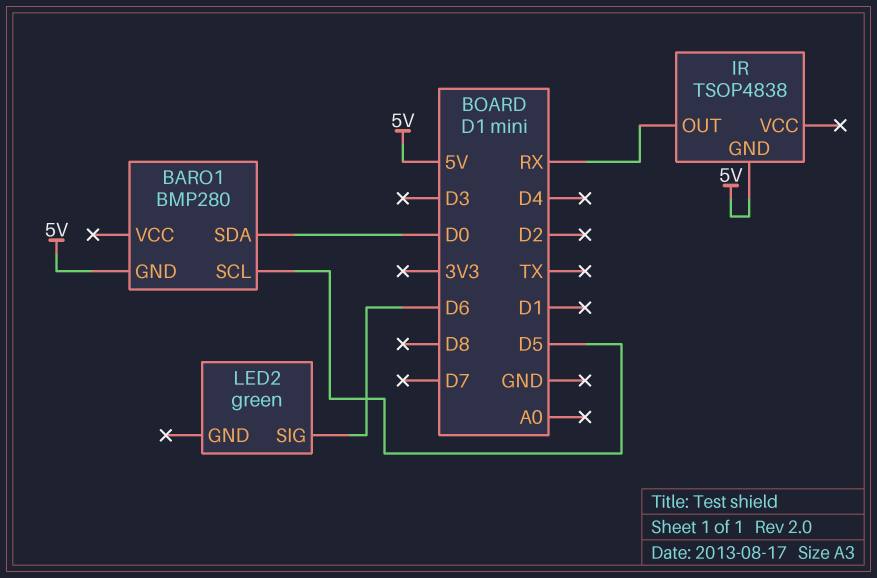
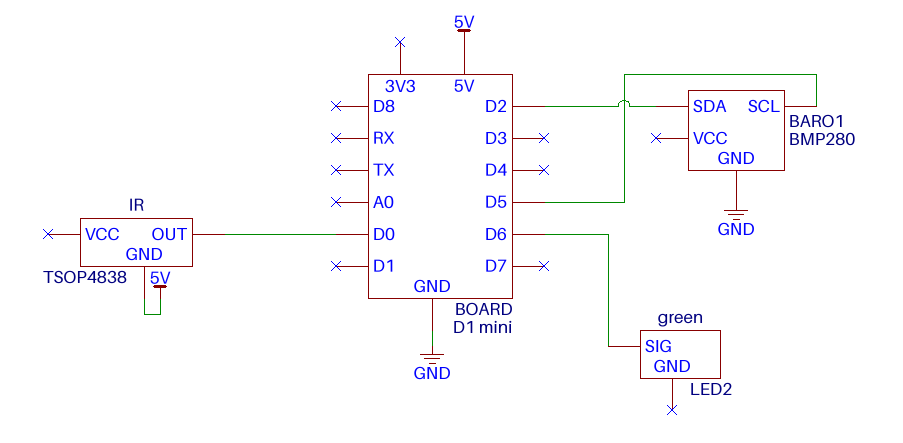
BARO1 pin GND: 5V -> GND
BARO1 pin SDA: D0 -> D2
IR pin OUT: RX -> D0

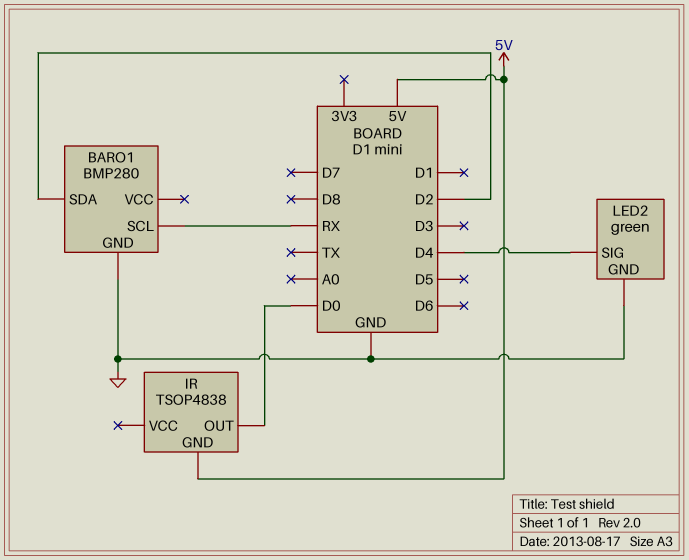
BARO1 pin SCL: D5 -> RX
LED2 pin GND: none -> GND
LED2 pin SIG: D6 -> D4

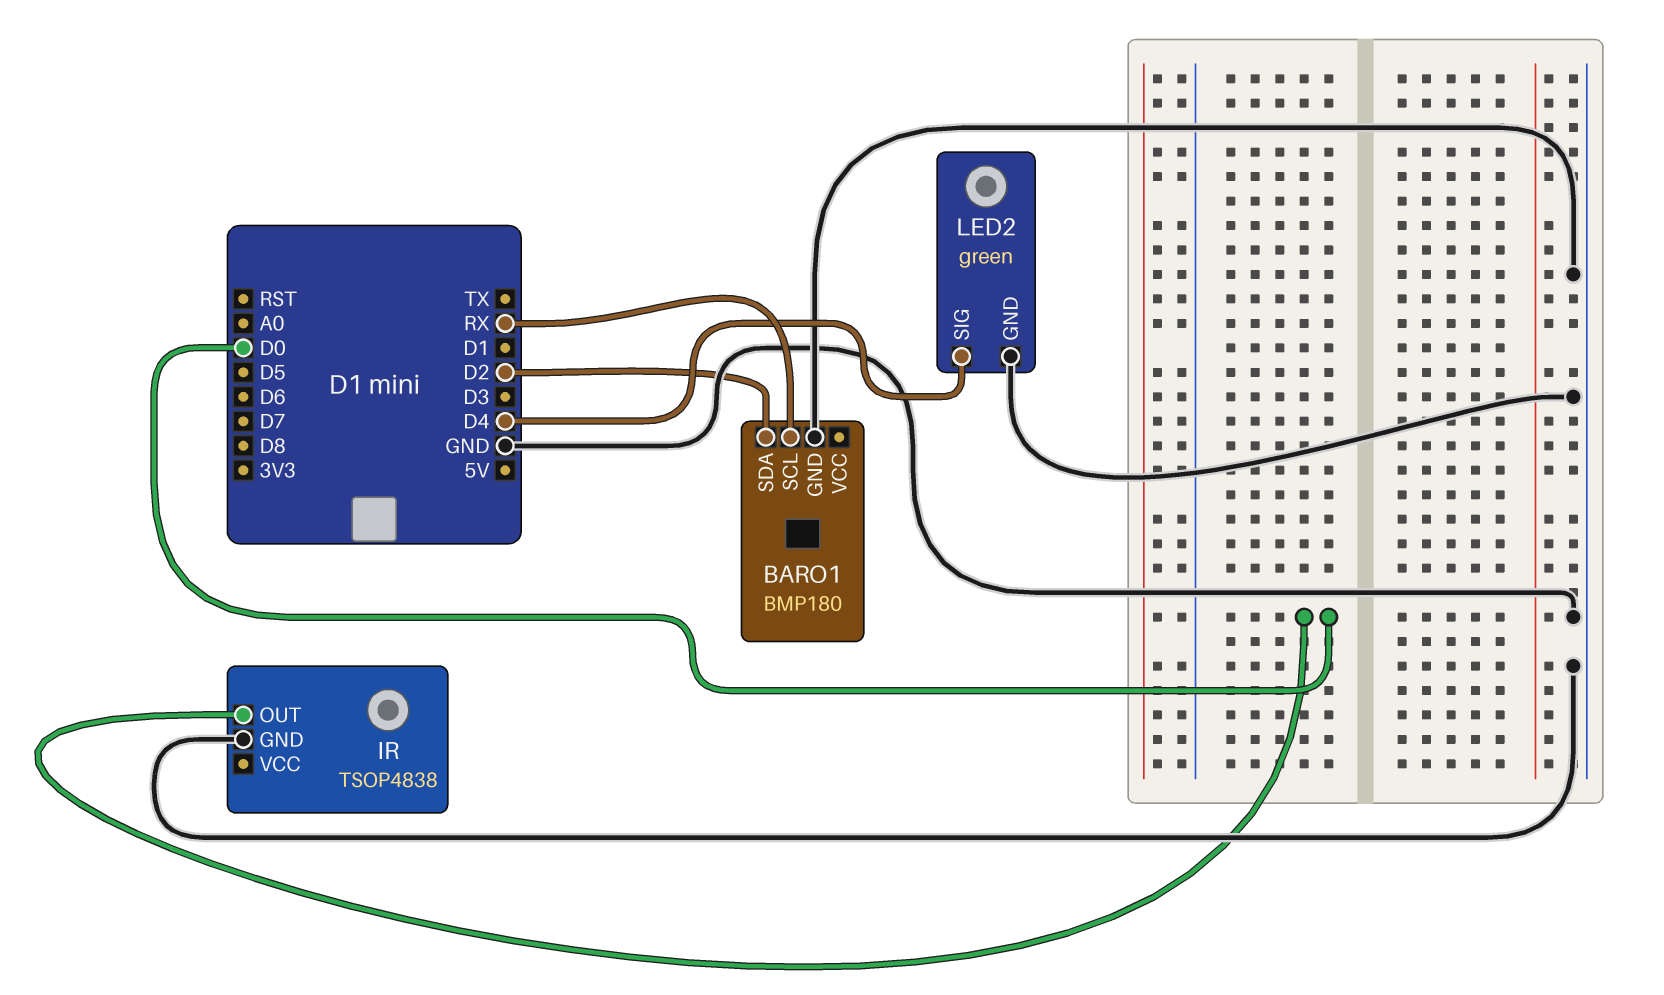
BARO1: BMP280 -> BMP180
IR pin GND: 5V -> GND

